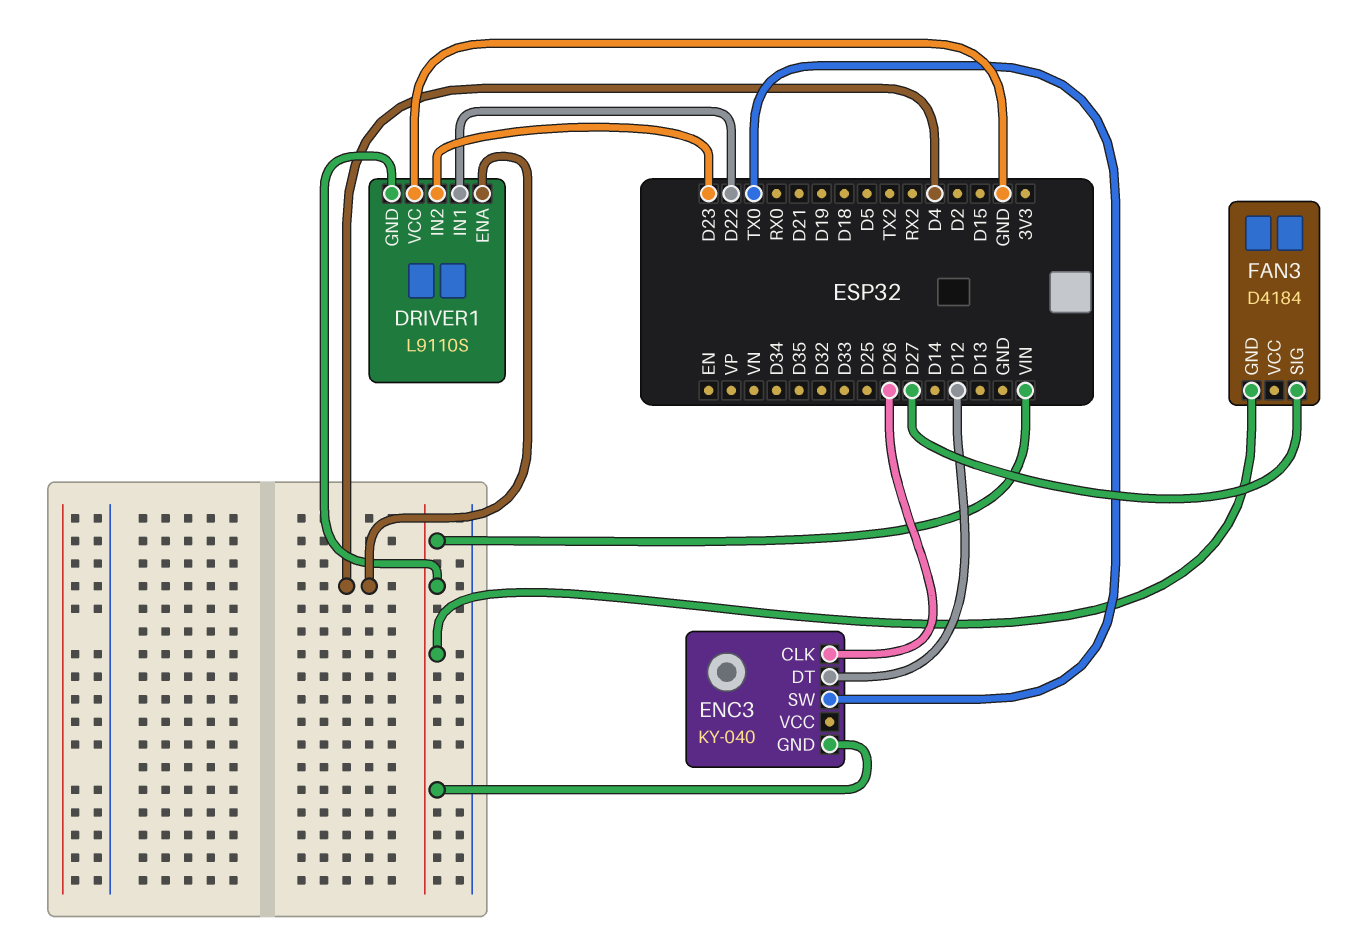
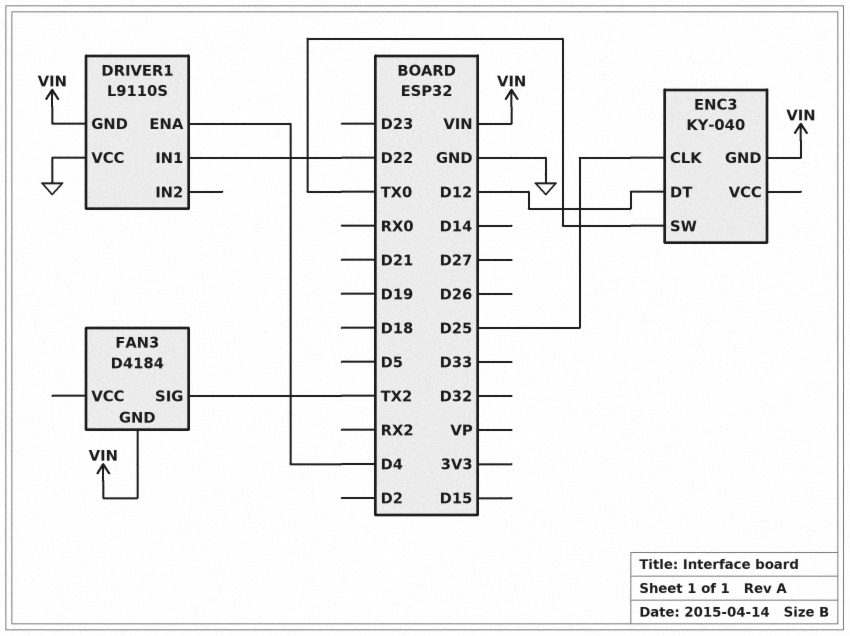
DRIVER1 pin IN2: D23 -> none
ENC3 pin CLK: D26 -> D25
FAN3 pin SIG: D27 -> TX2

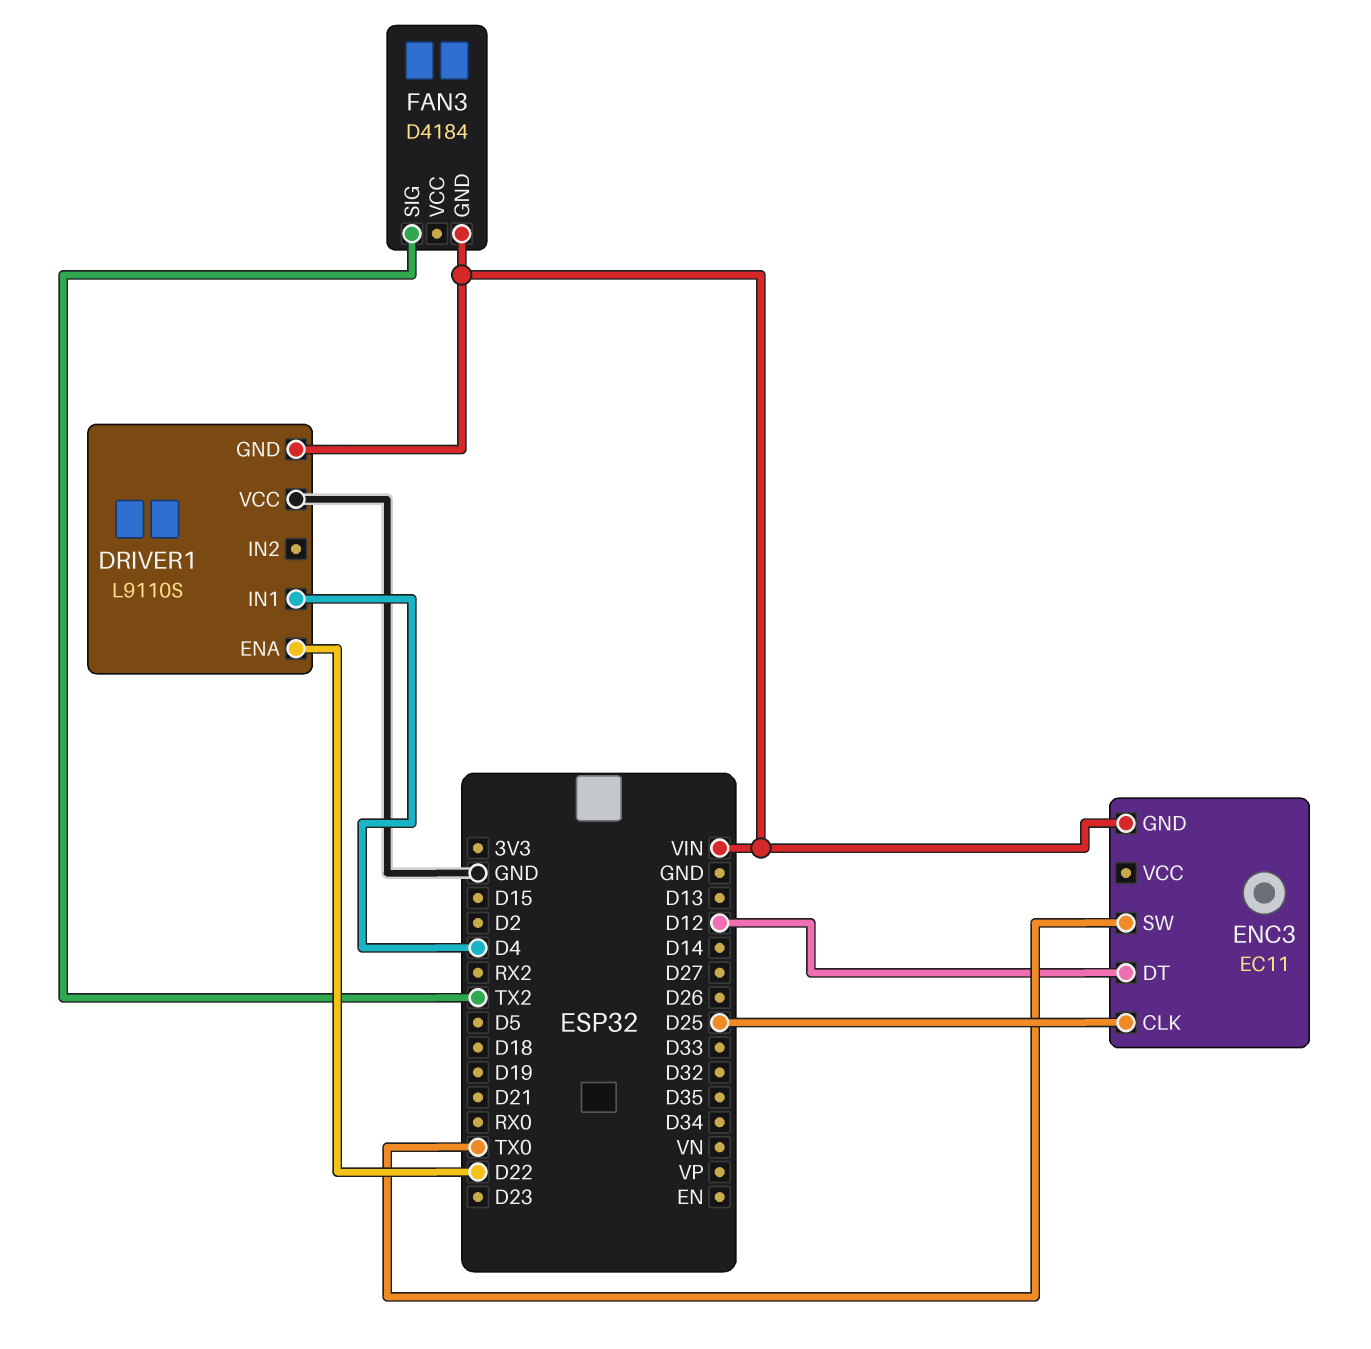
DRIVER1 pin ENA: D4 -> D22
DRIVER1 pin IN1: D22 -> D4
ENC3: KY-040 -> EC11

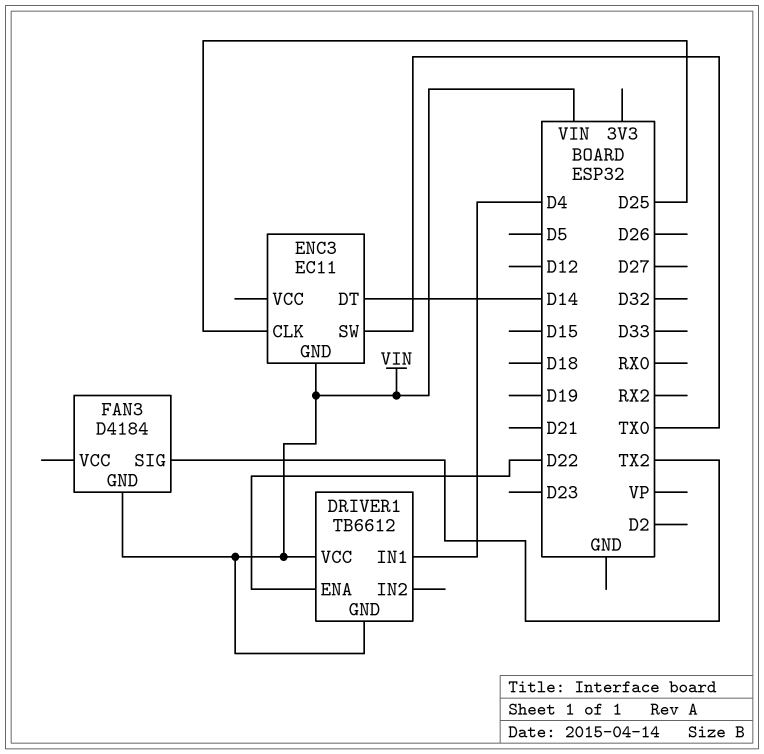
DRIVER1: L9110S -> TB6612
DRIVER1 pin VCC: GND -> VIN
ENC3 pin DT: D12 -> D14

